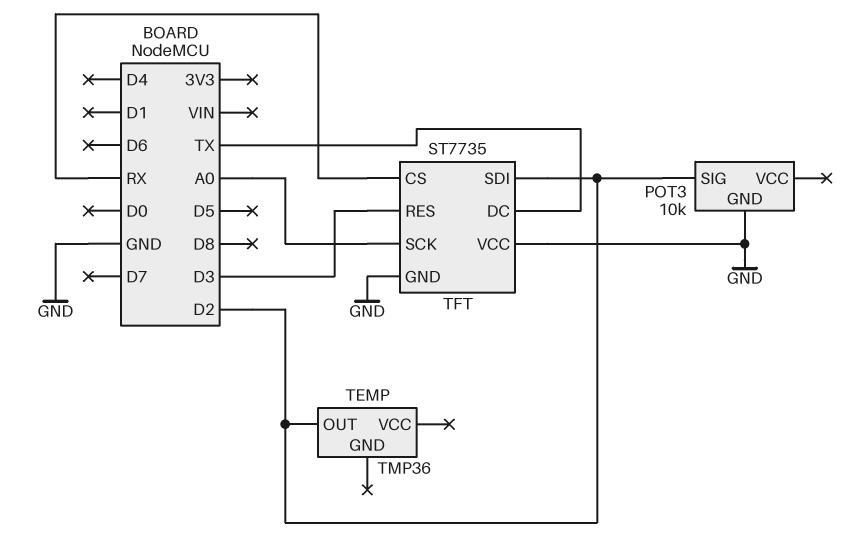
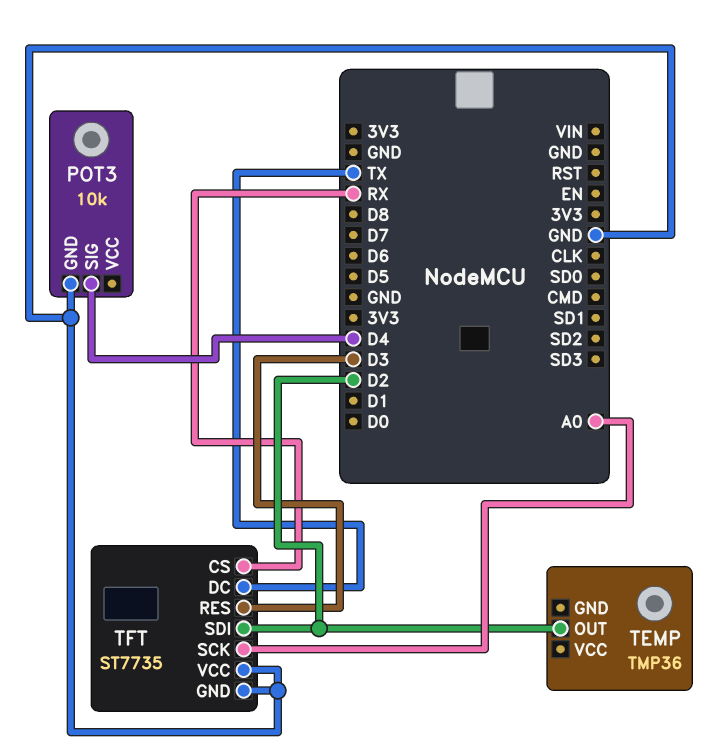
POT3 pin SIG: D2 -> D4

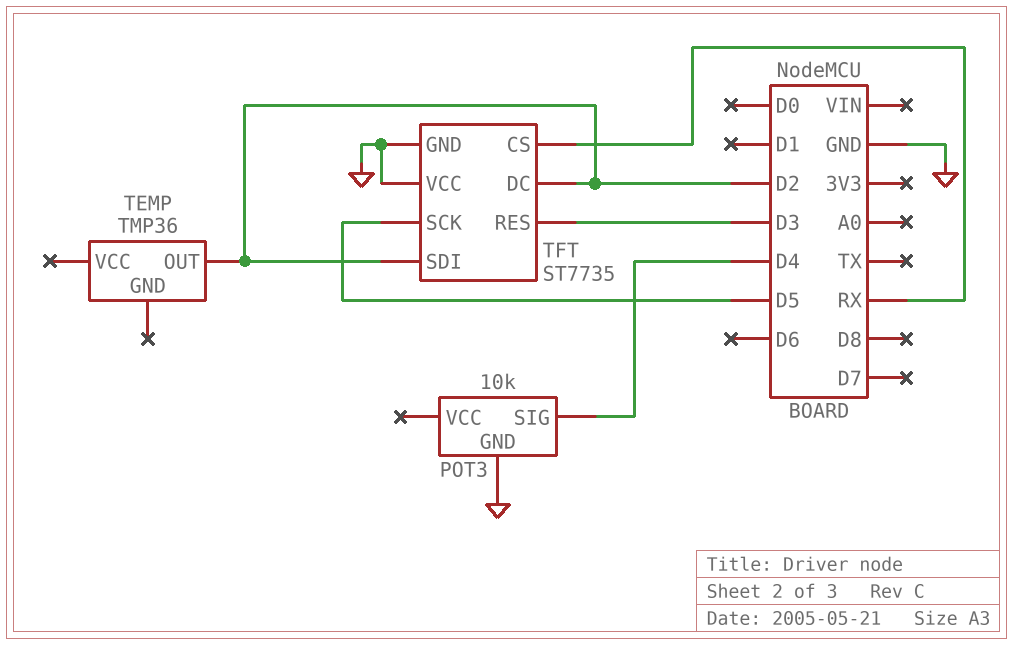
TFT pin DC: TX -> D2
TFT pin SCK: A0 -> D5

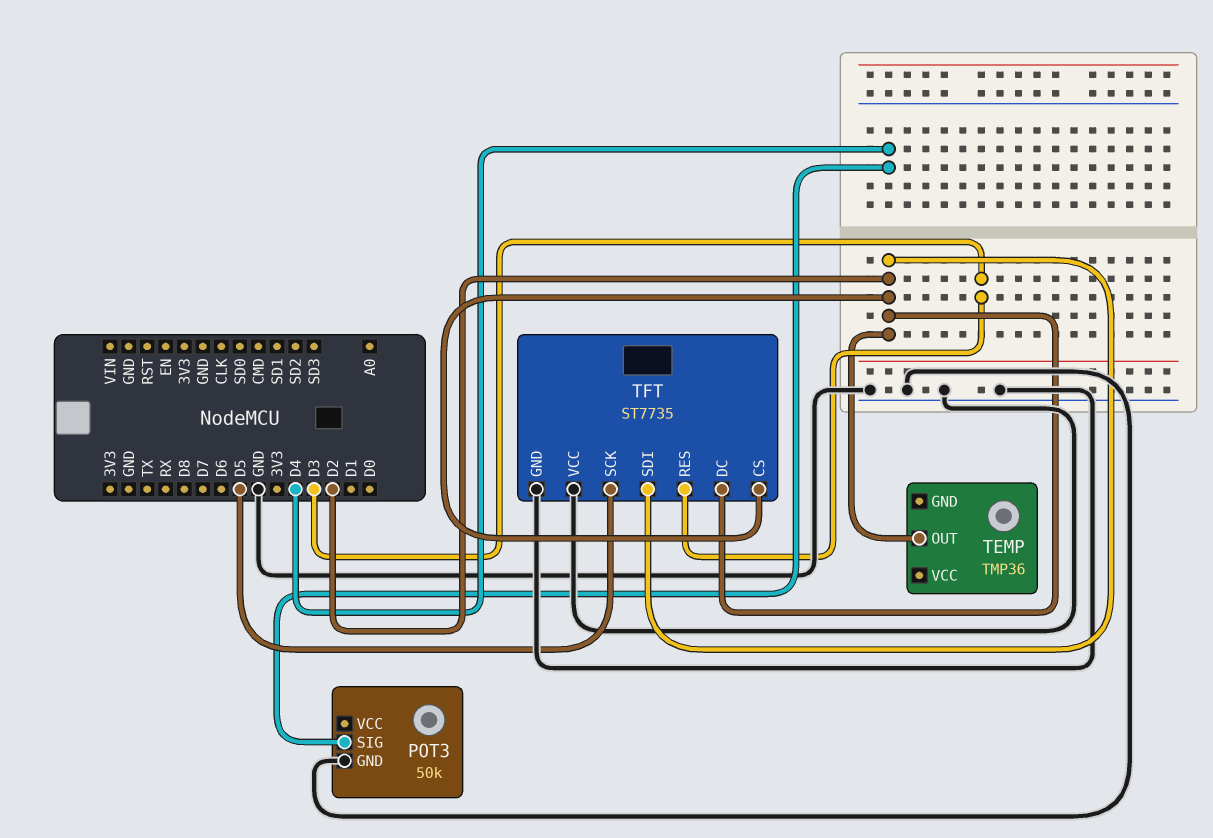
POT3: 10k -> 50k
TFT pin CS: RX -> D2

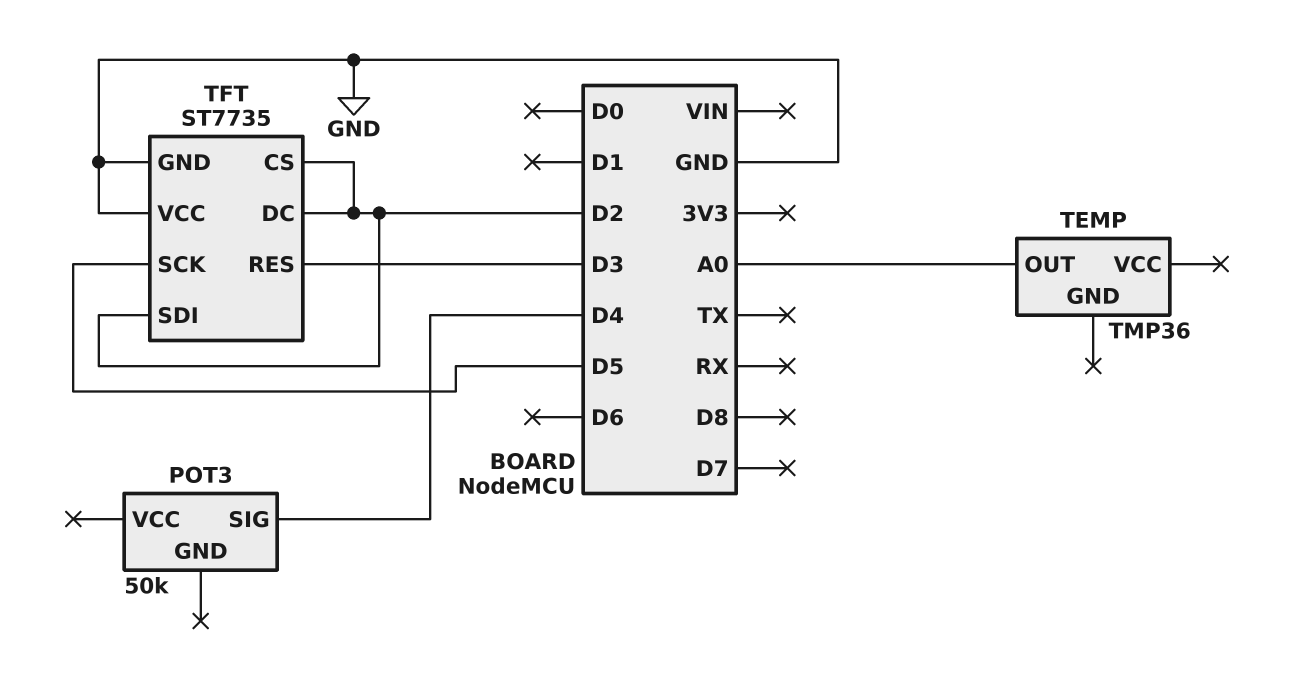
POT3 pin GND: GND -> none
TEMP pin OUT: D2 -> A0

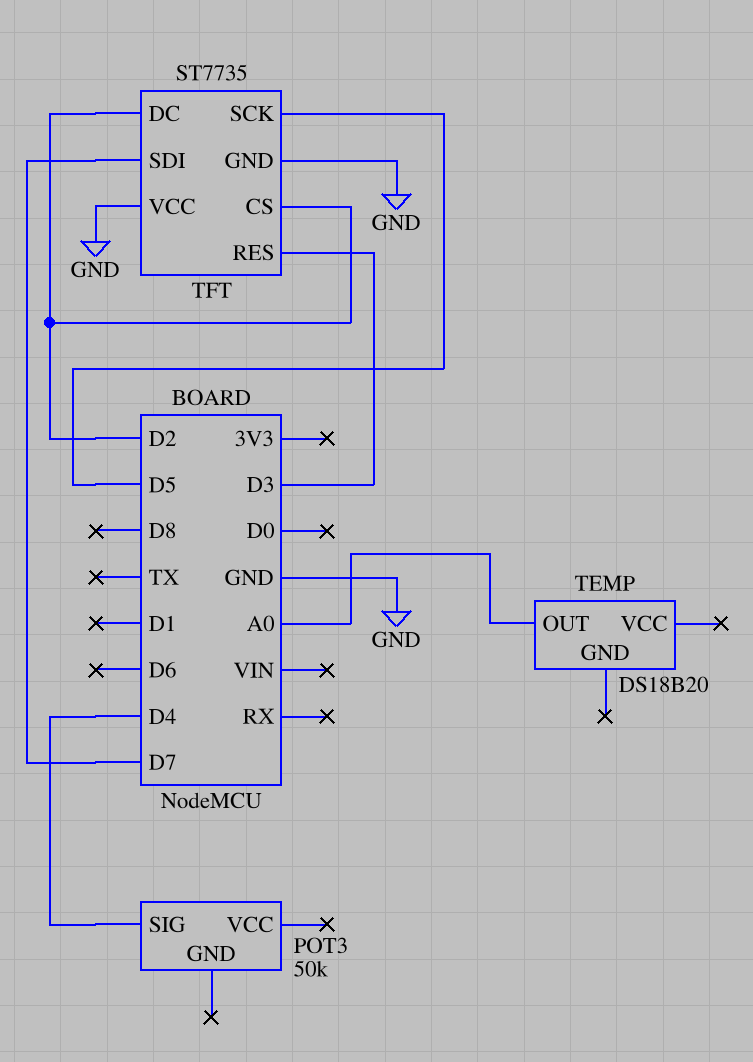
TEMP: TMP36 -> DS18B20
TFT pin SDI: D2 -> D7

